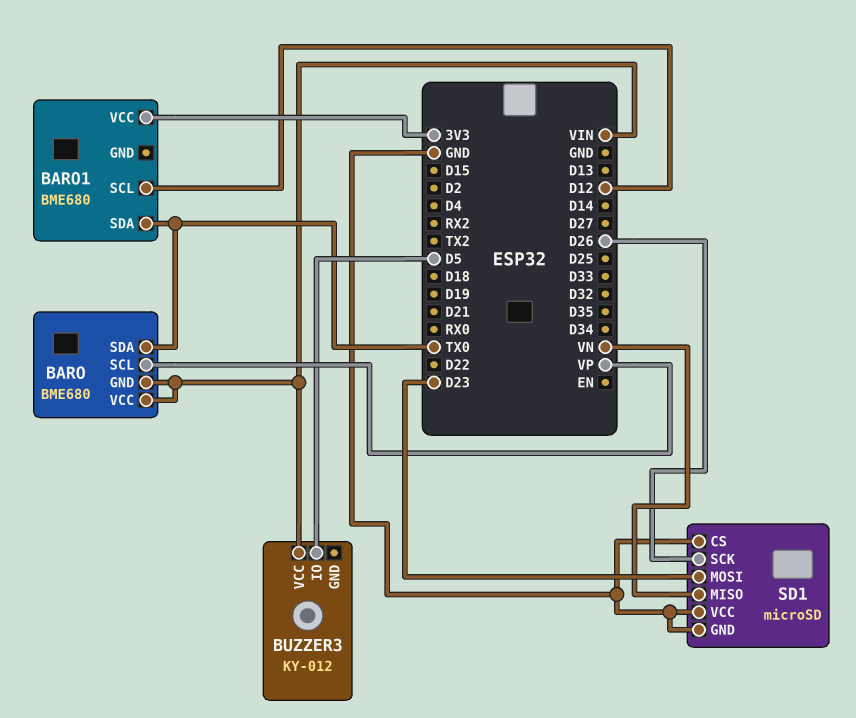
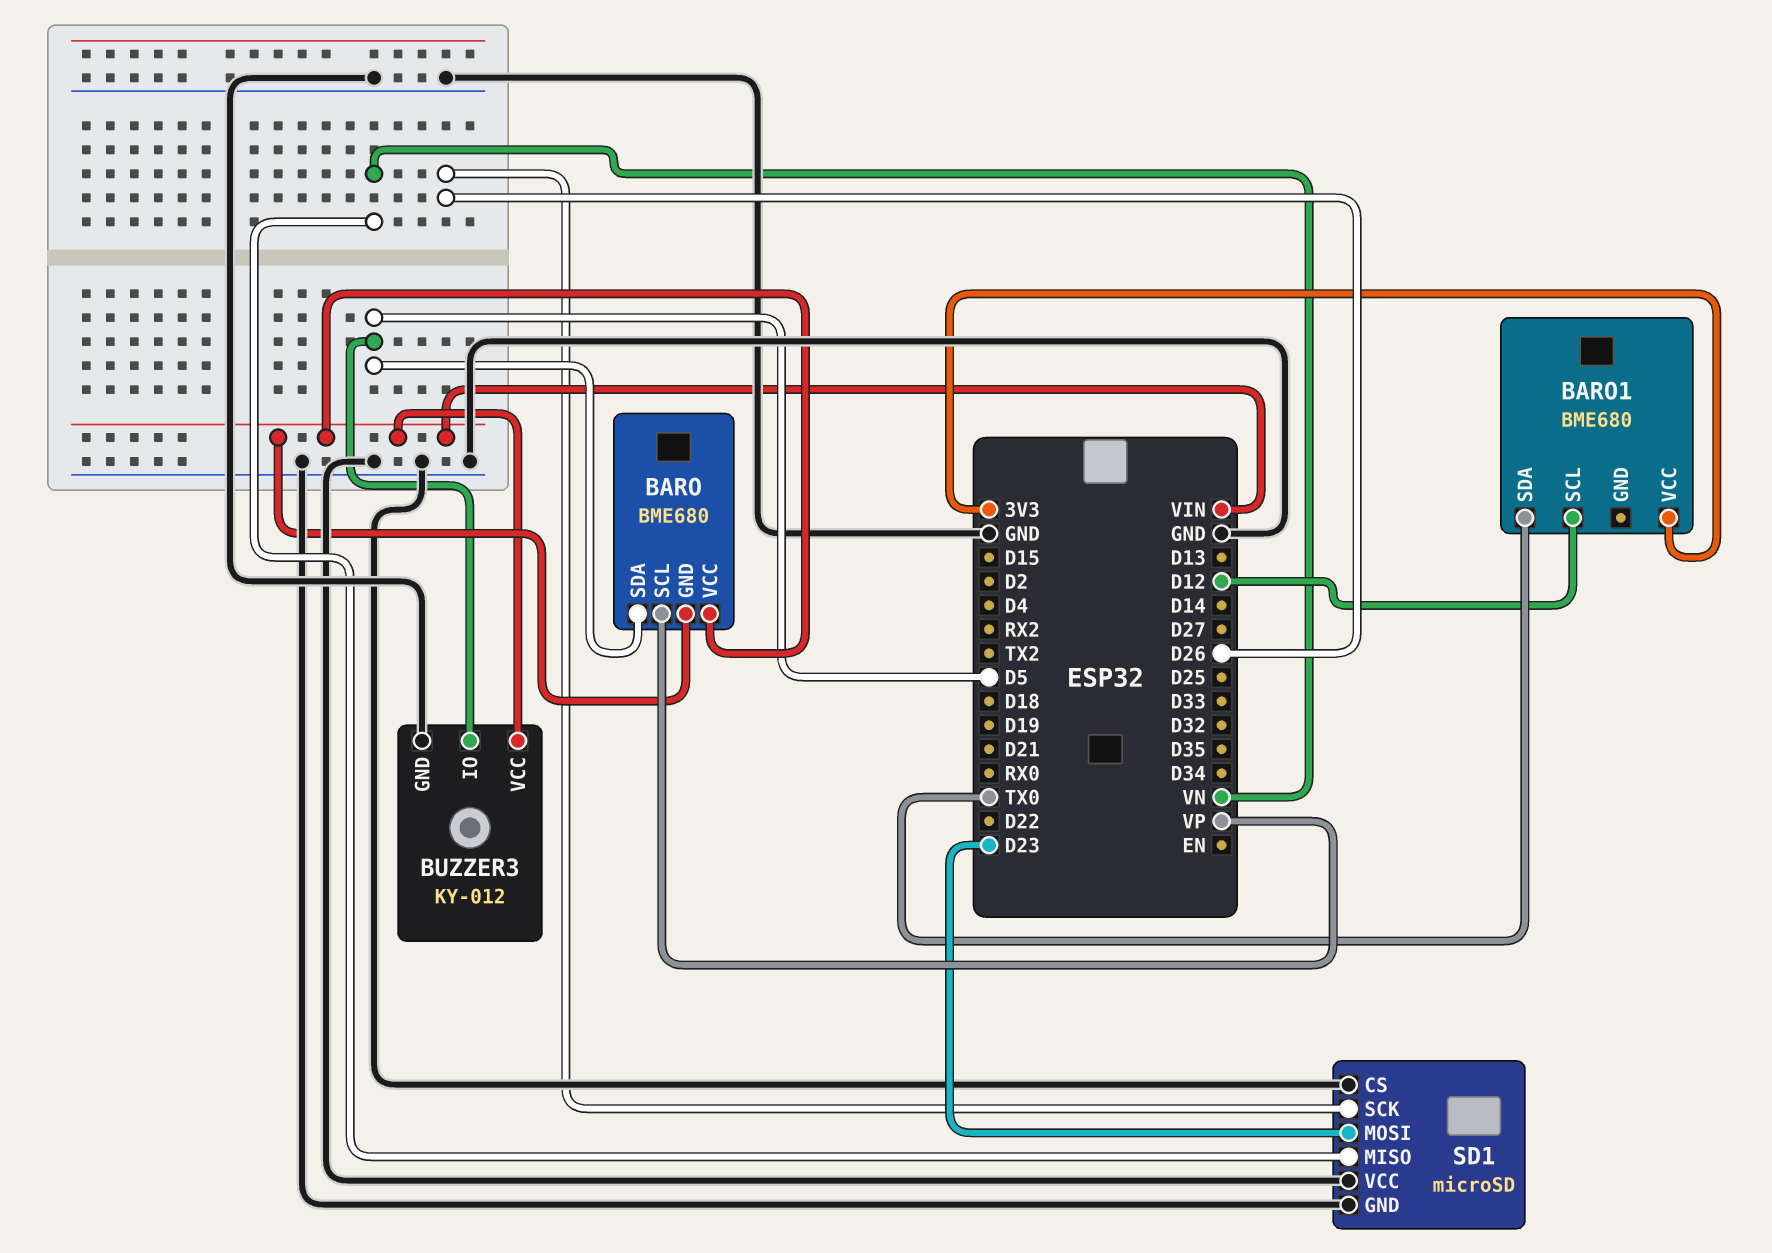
BARO pin SDA: TX0 -> D5
BUZZER3 pin GND: none -> GND

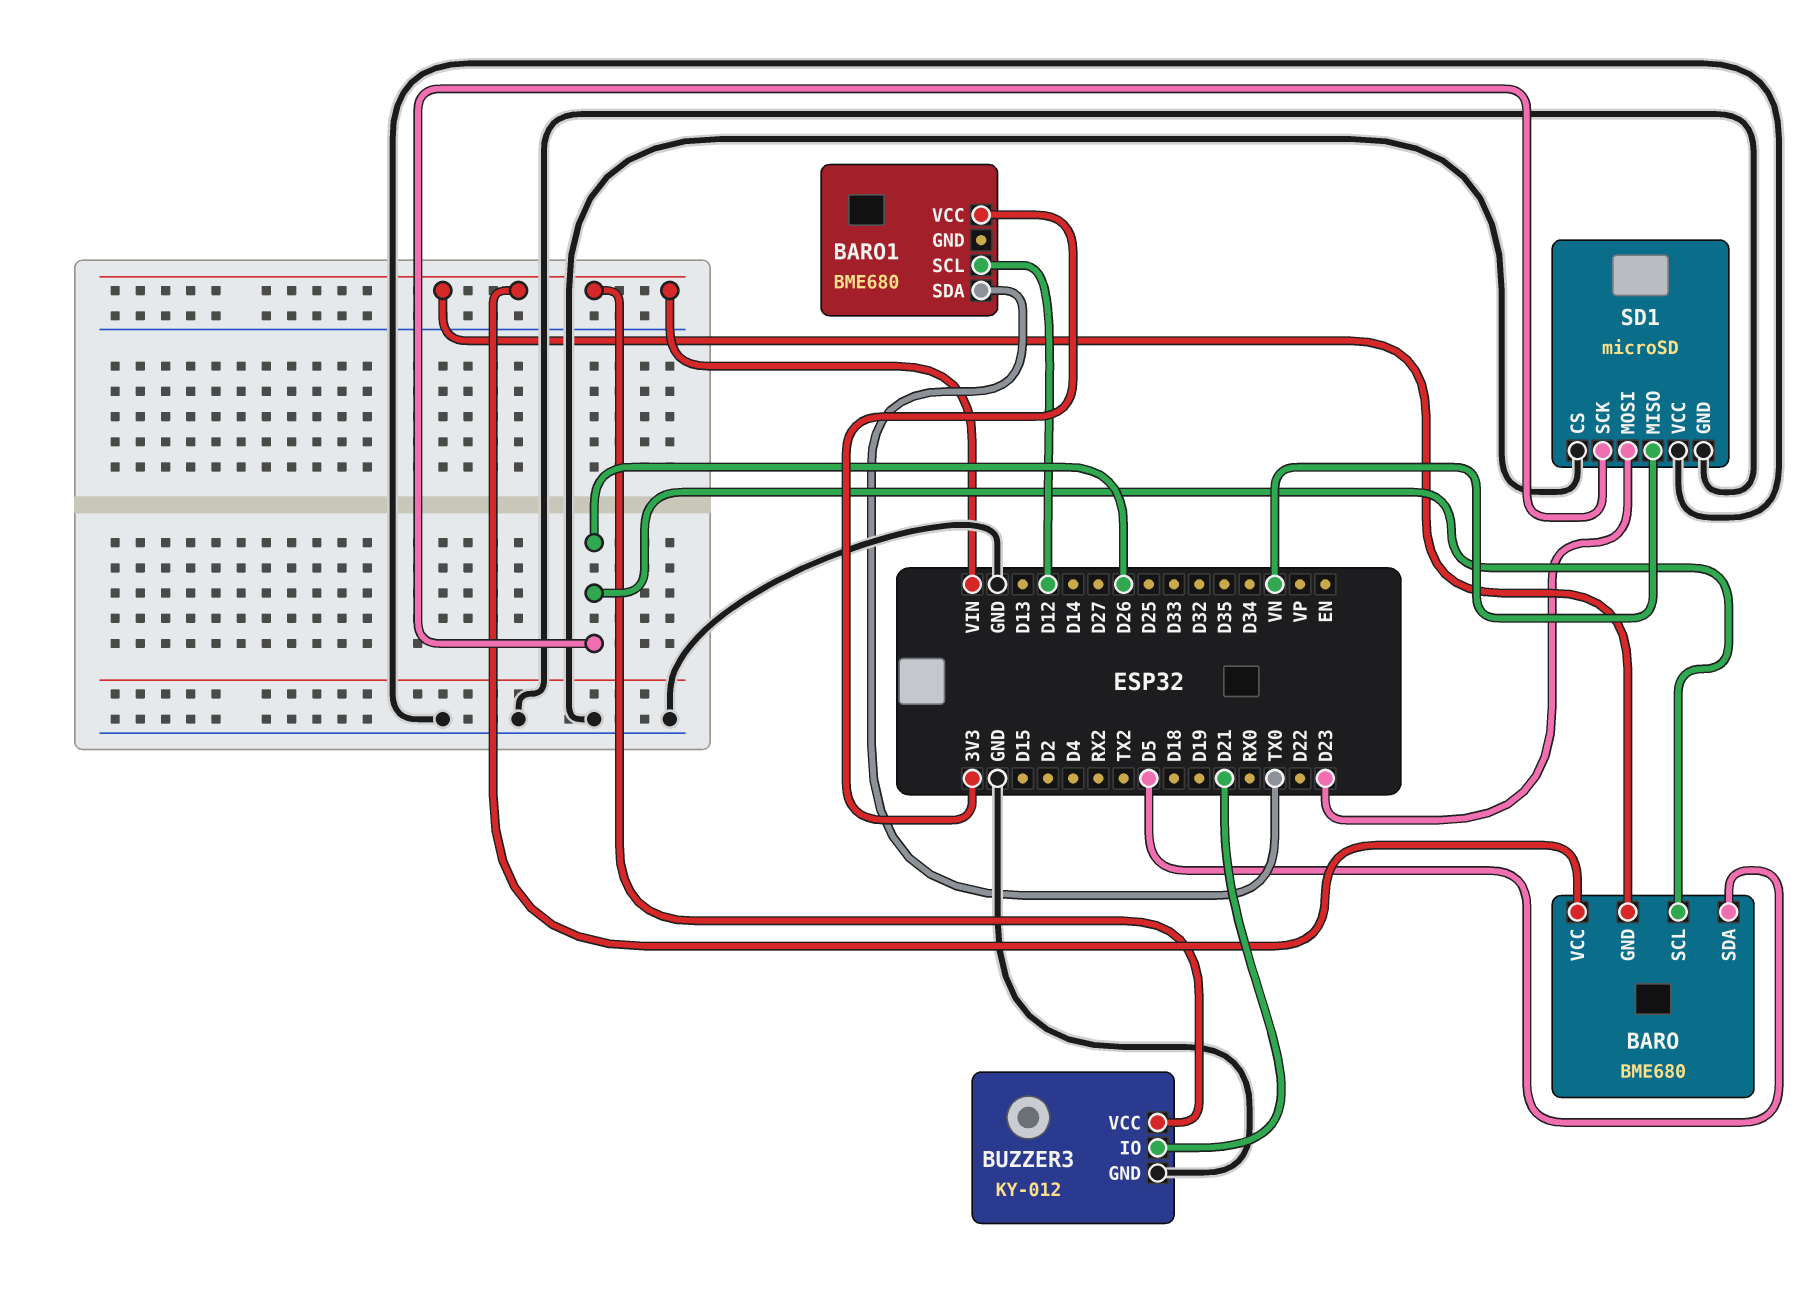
BARO pin SCL: VP -> D26
BUZZER3 pin IO: D5 -> D21

